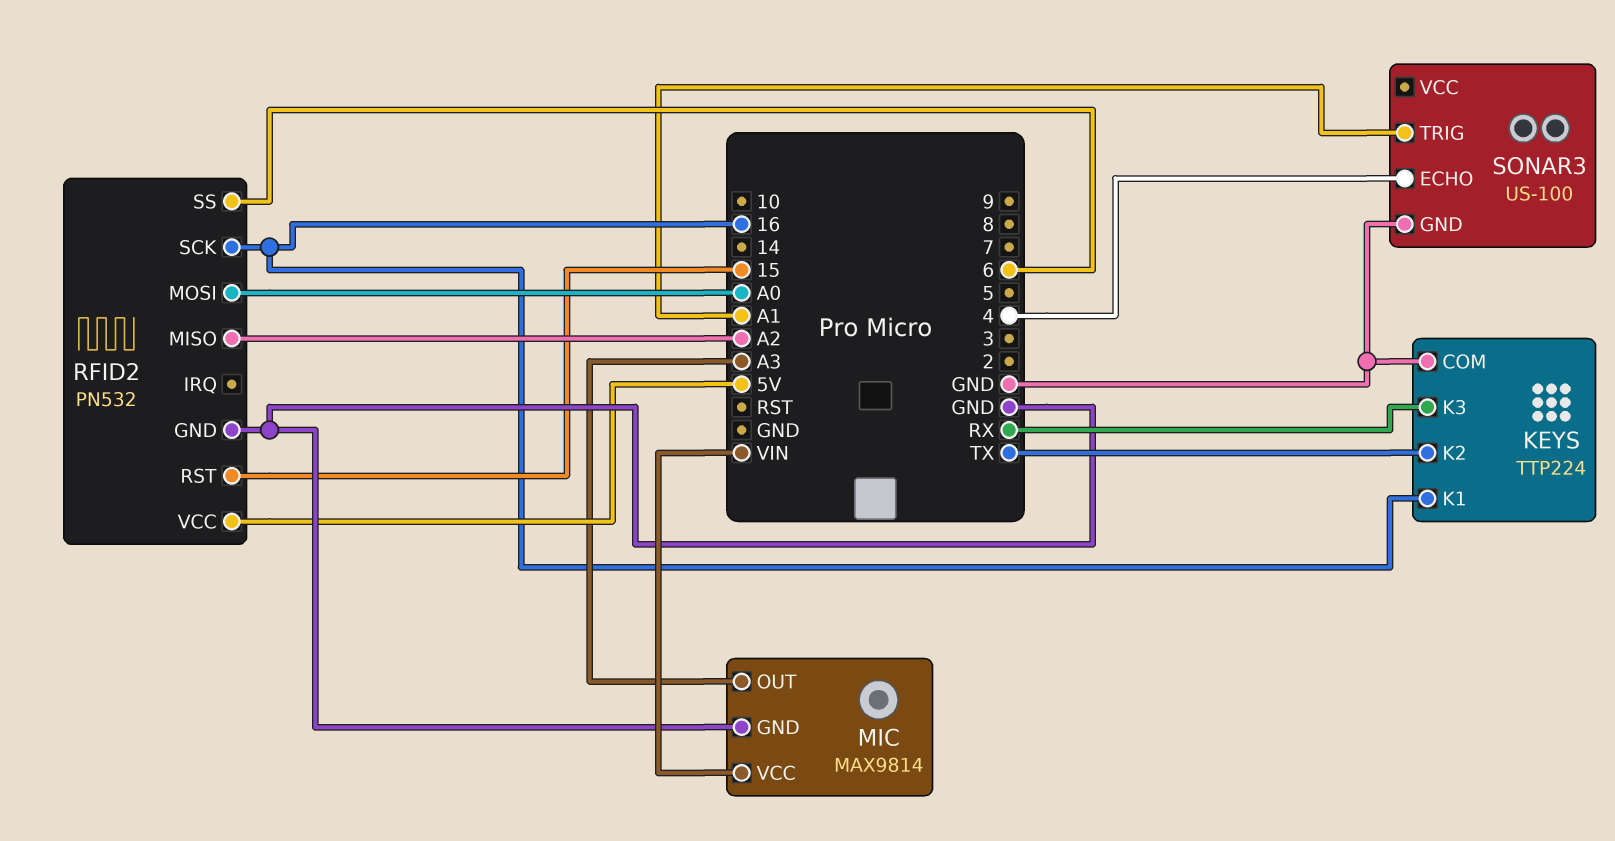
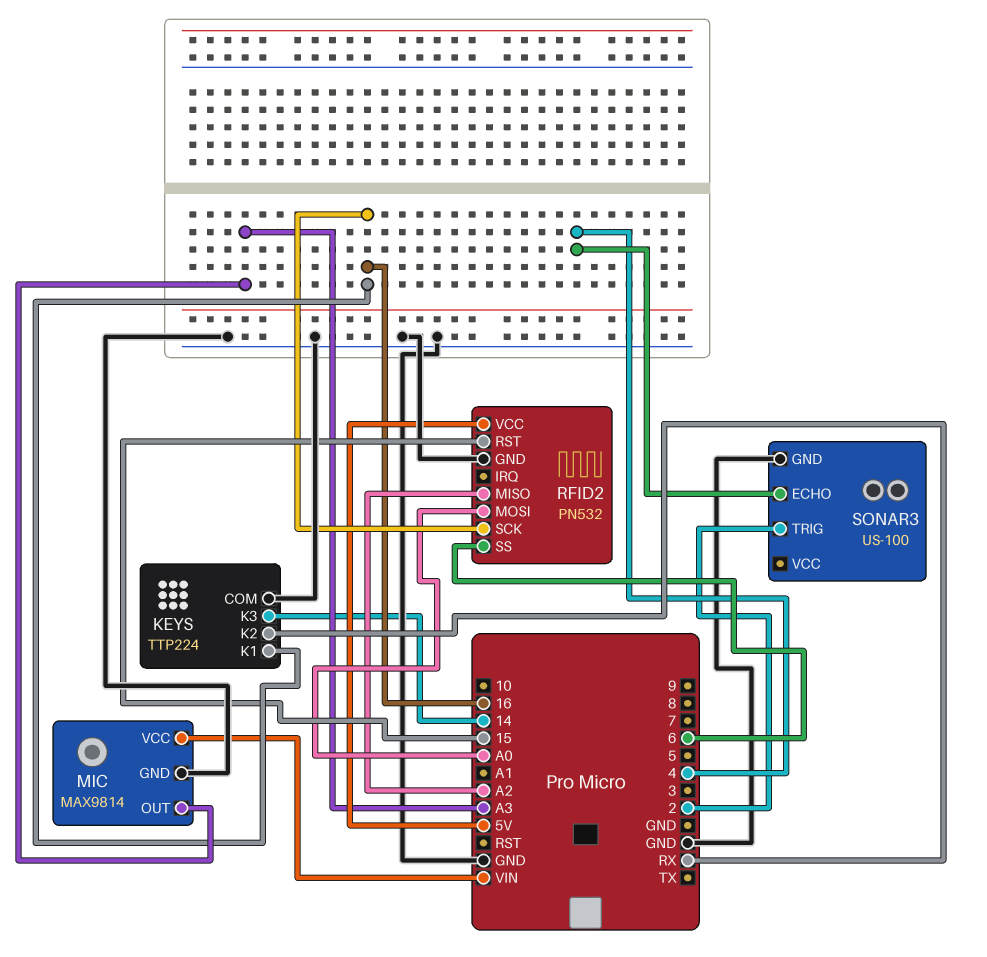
KEYS pin K2: TX -> RX
KEYS pin K3: RX -> 14
SONAR3 pin TRIG: A1 -> 2

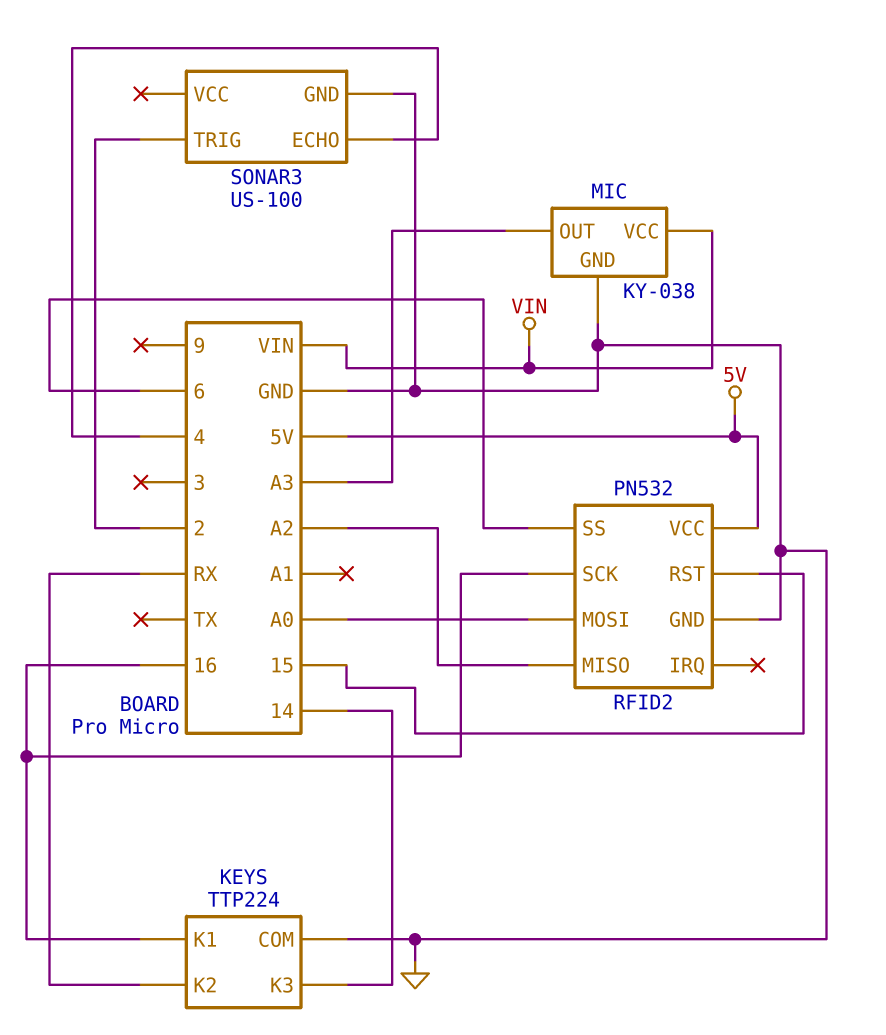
MIC: MAX9814 -> KY-038

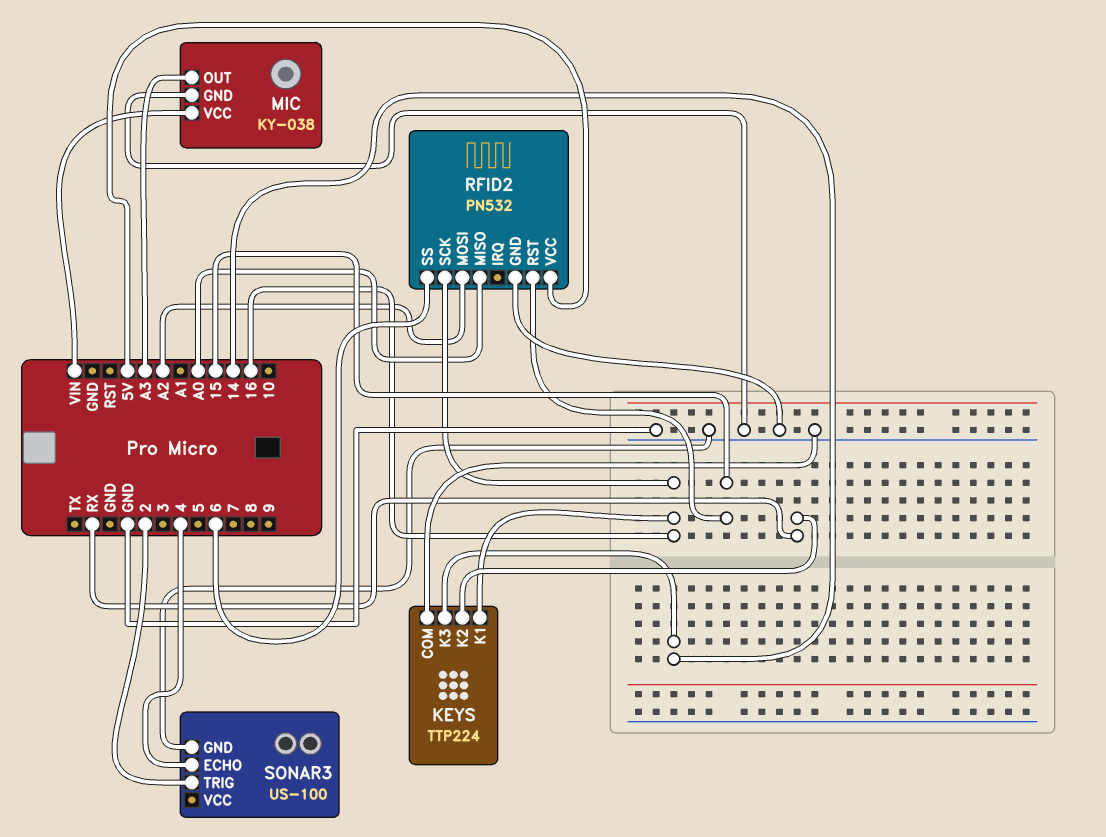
RFID2 pin MISO: A2 -> A0
RFID2 pin MOSI: A0 -> A2

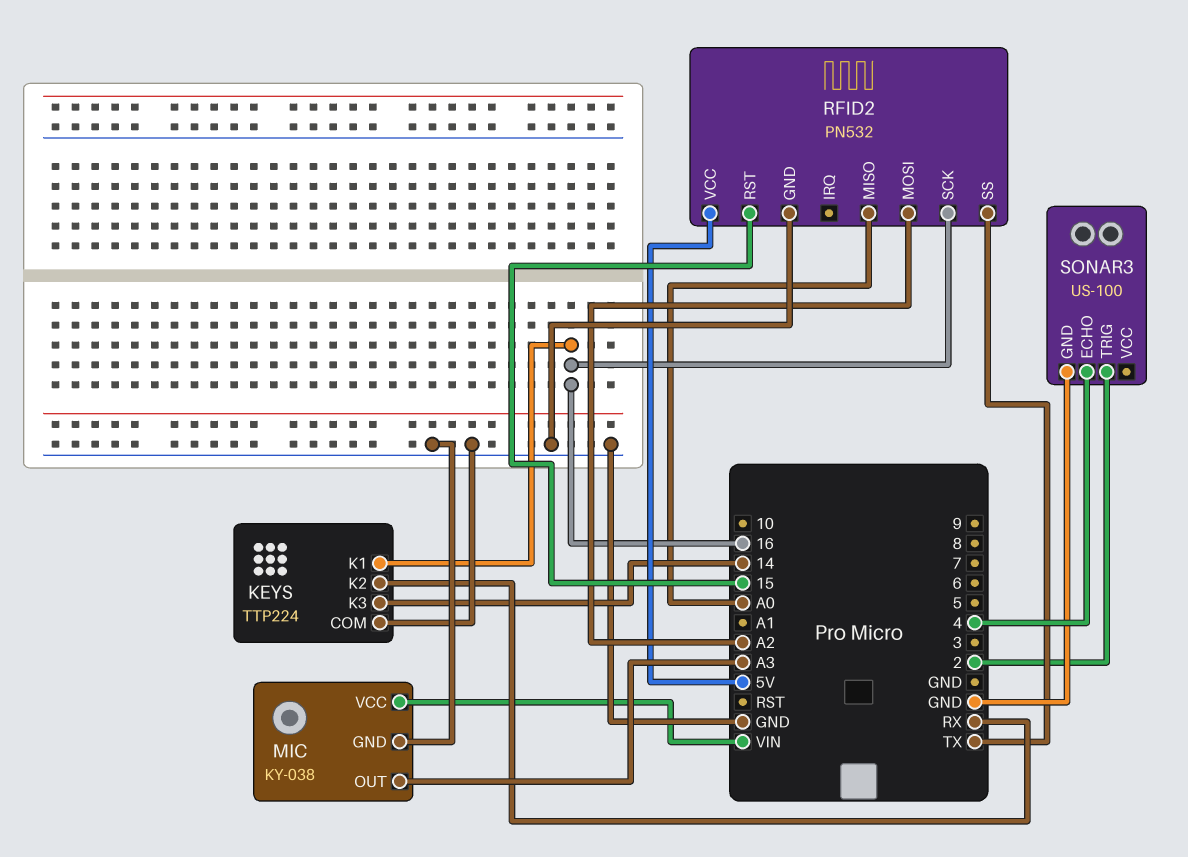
RFID2 pin SS: 6 -> TX

